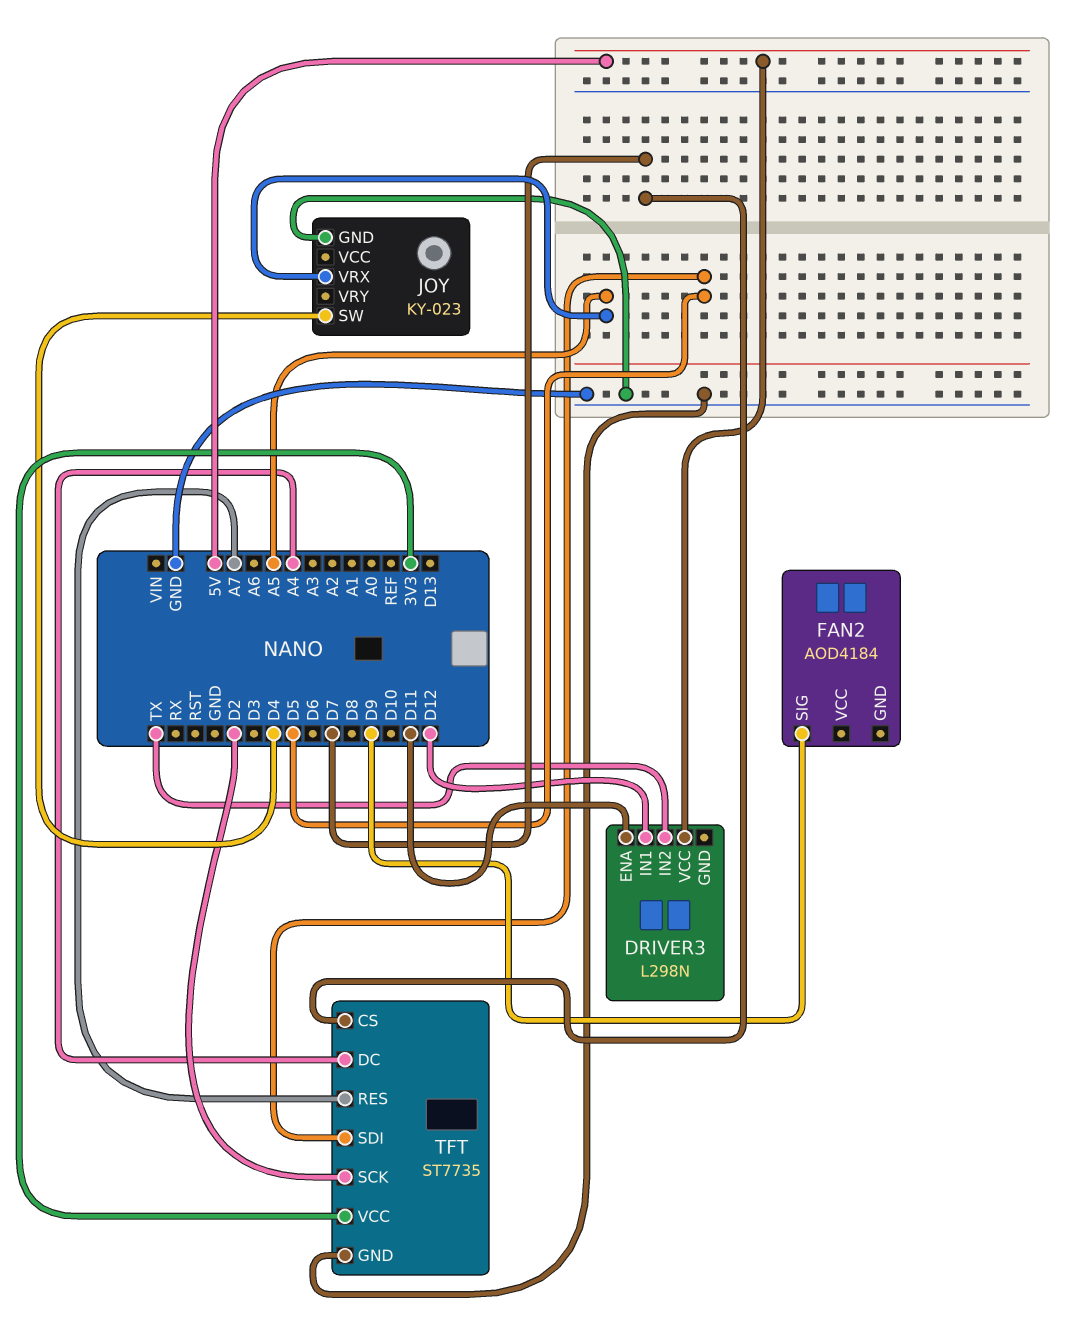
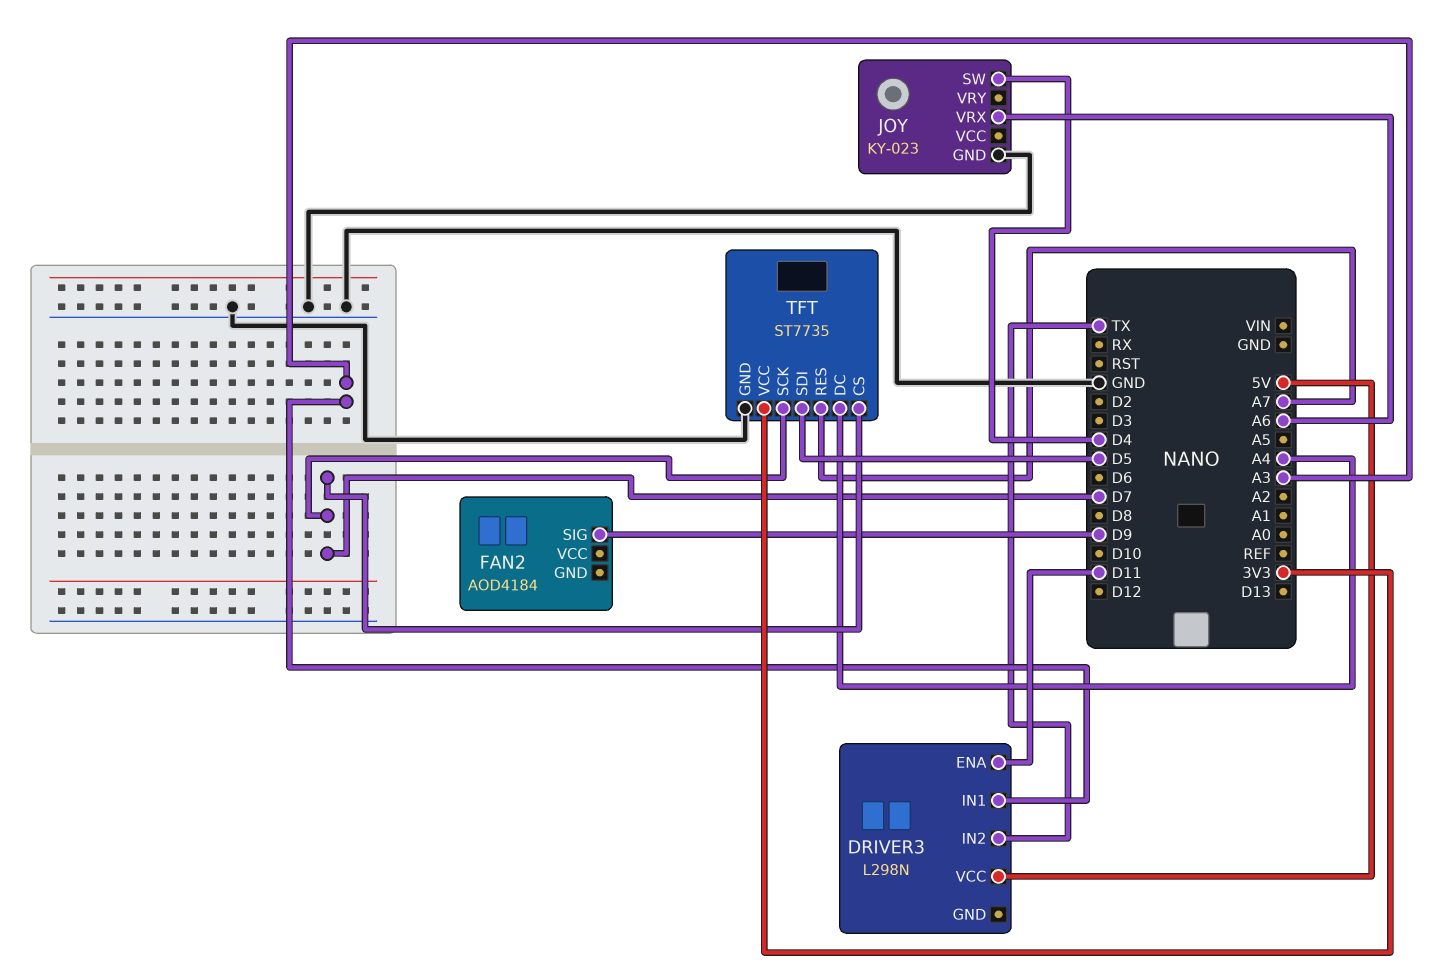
DRIVER3 pin IN1: D12 -> A3
JOY pin VRX: A5 -> A6
TFT pin SCK: D2 -> D7

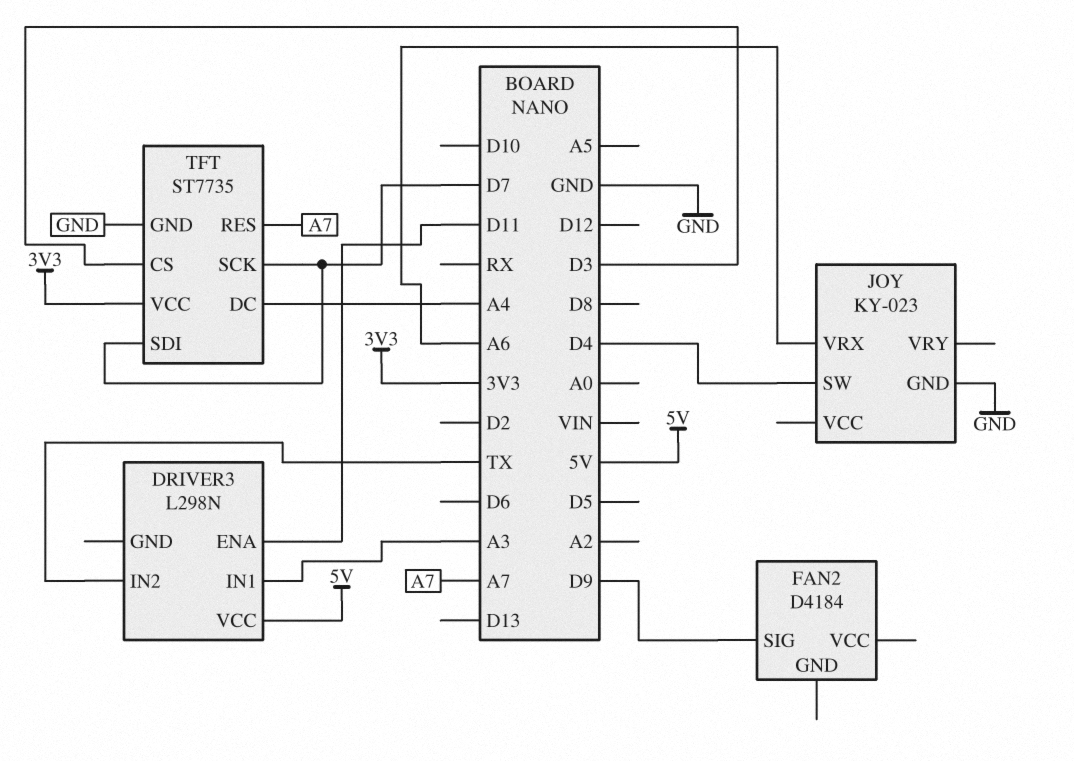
FAN2: AOD4184 -> D4184
TFT pin CS: D7 -> D3
TFT pin SDI: D5 -> D7

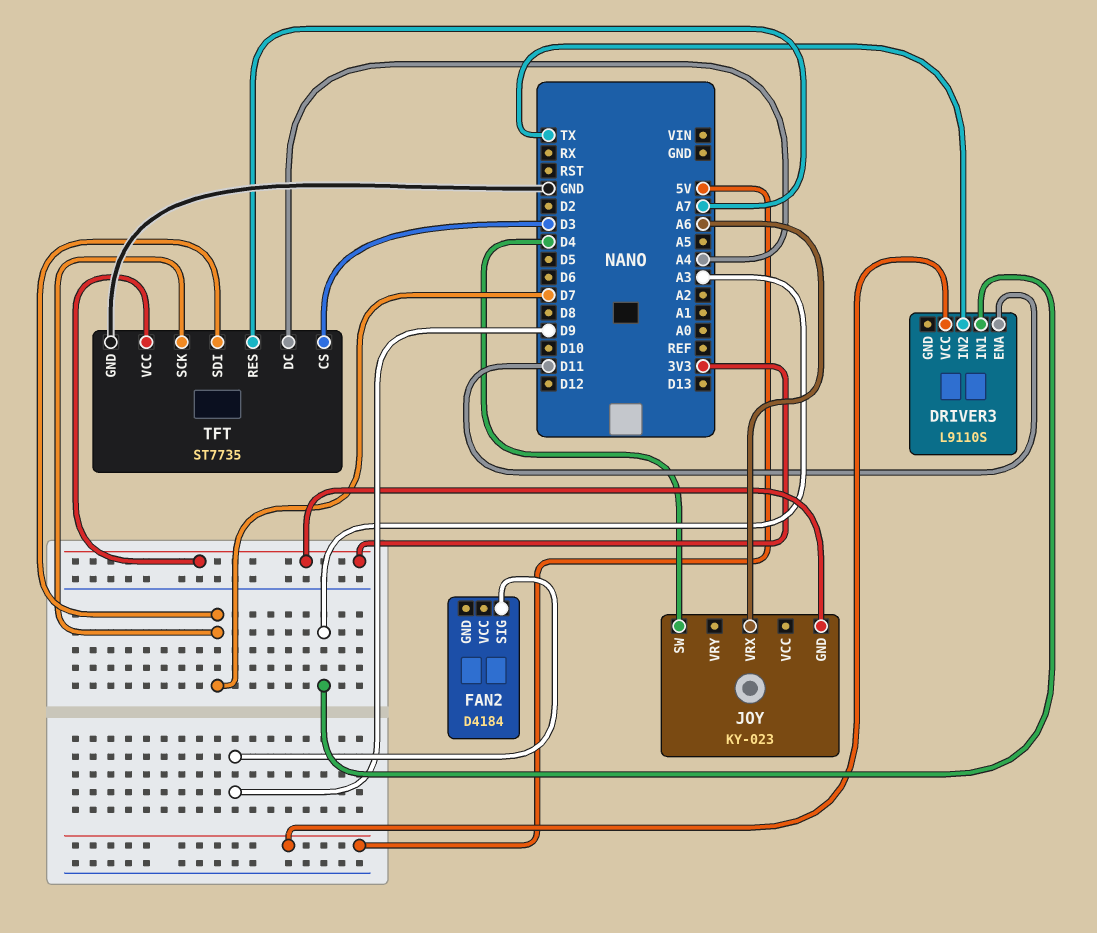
DRIVER3: L298N -> L9110S
JOY pin GND: GND -> 3V3

